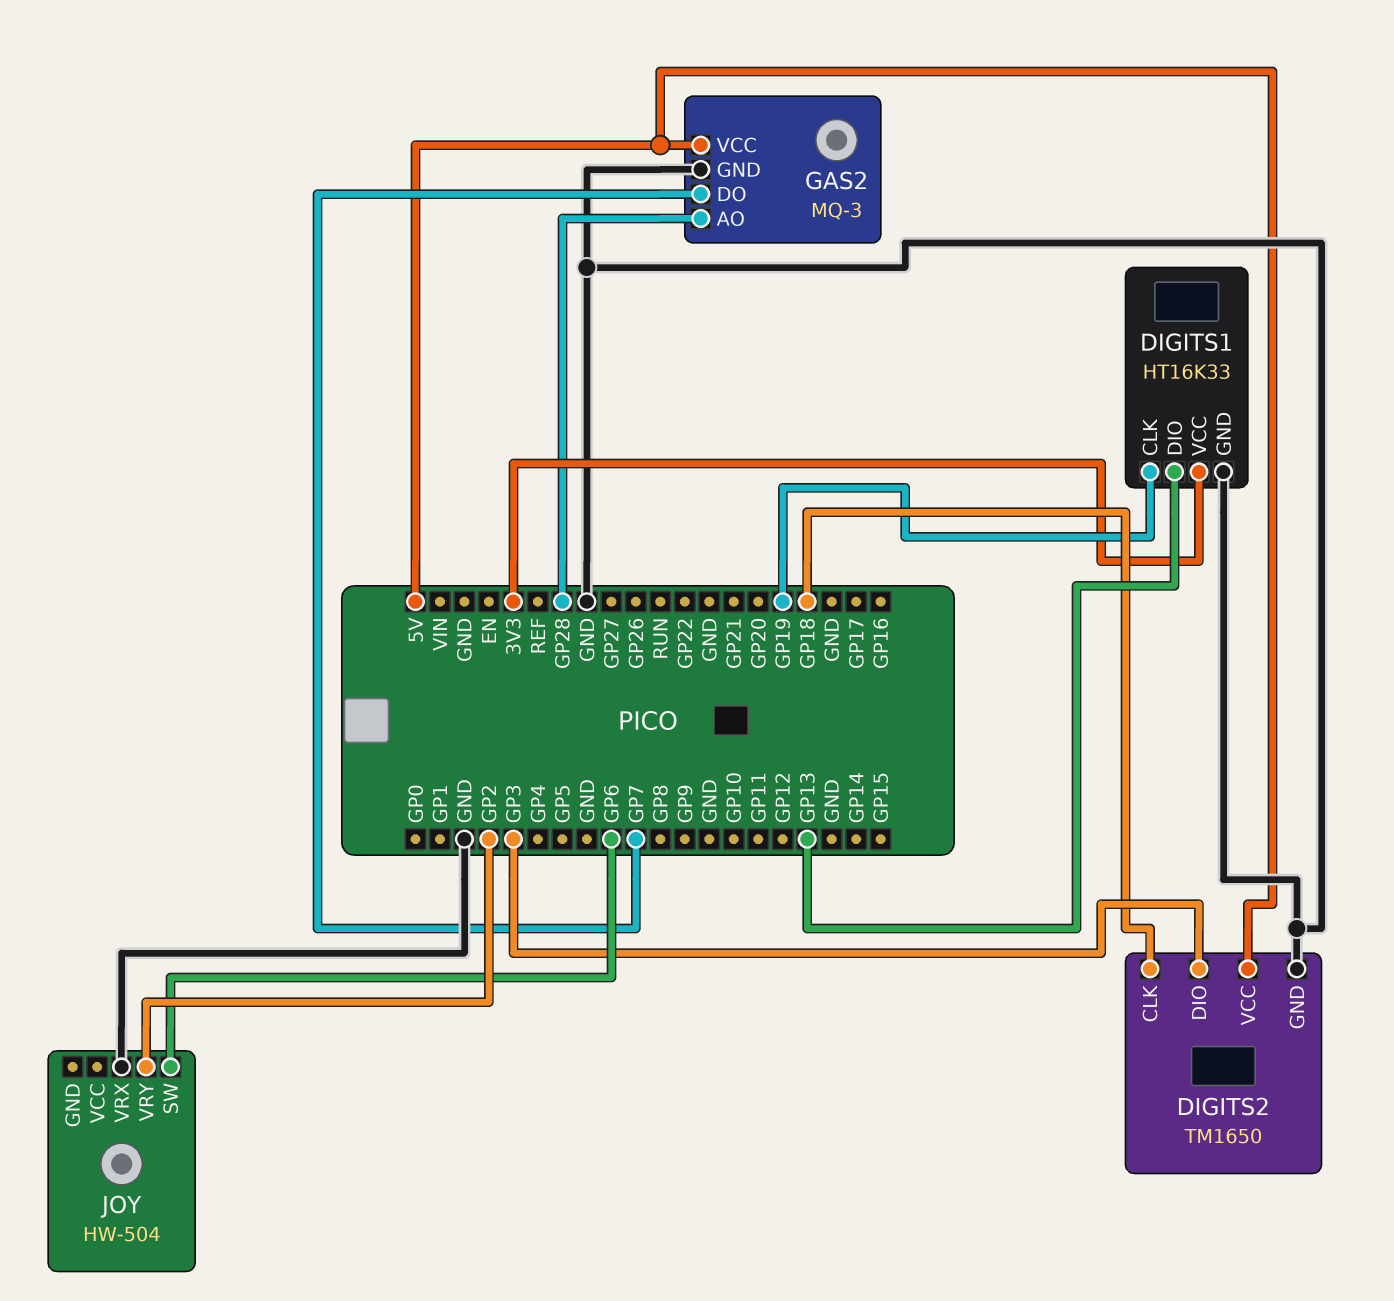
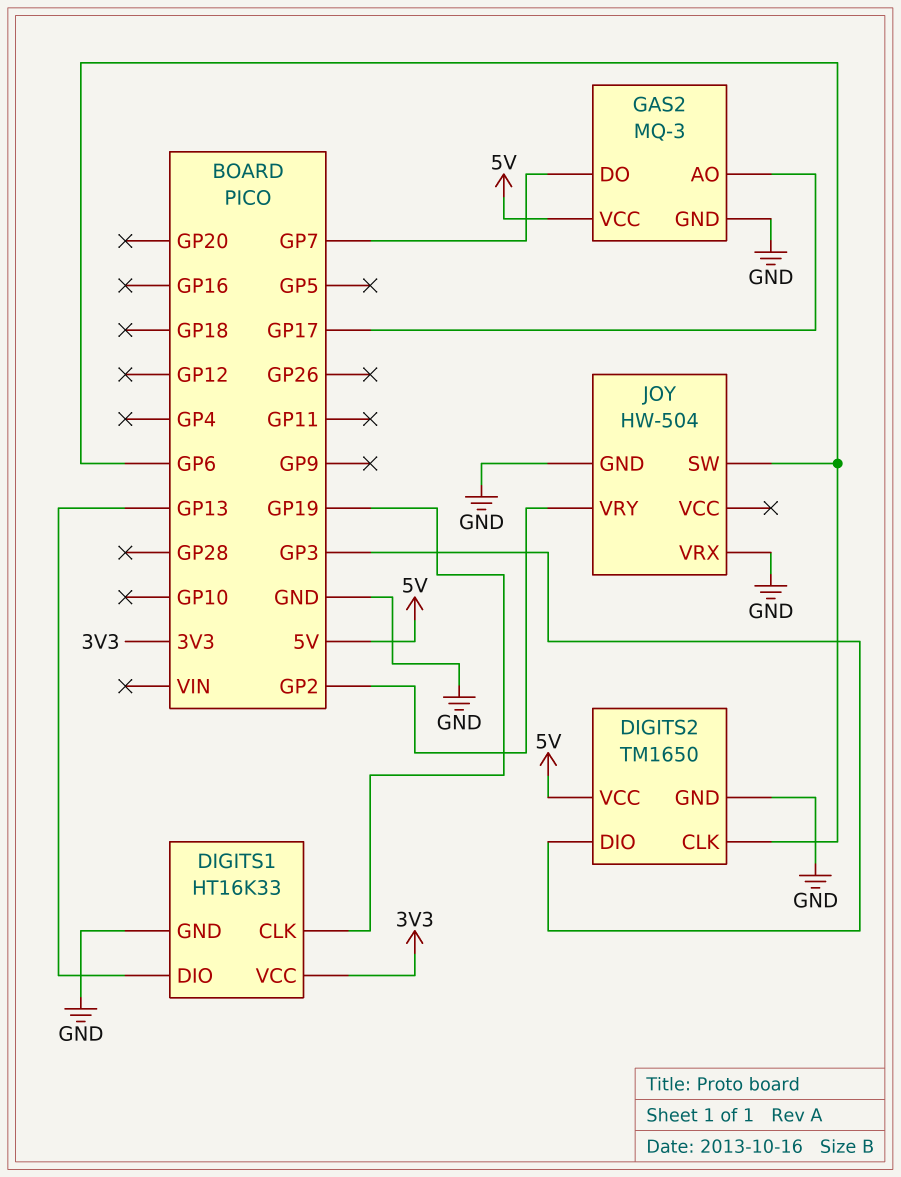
DIGITS2 pin CLK: GP18 -> GP6
GAS2 pin AO: GP28 -> GP17
JOY pin GND: none -> GND

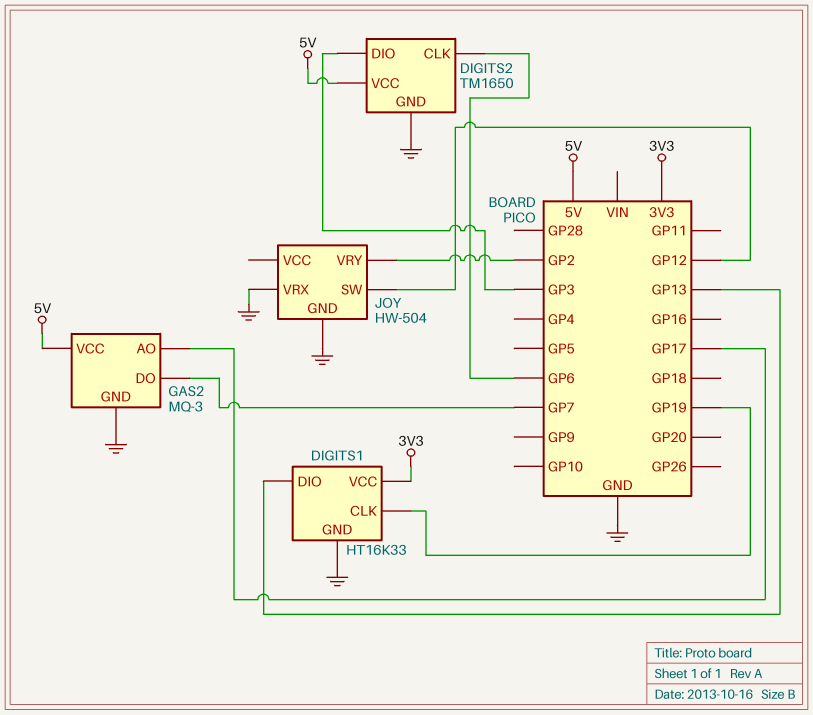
JOY pin SW: GP6 -> GP12

